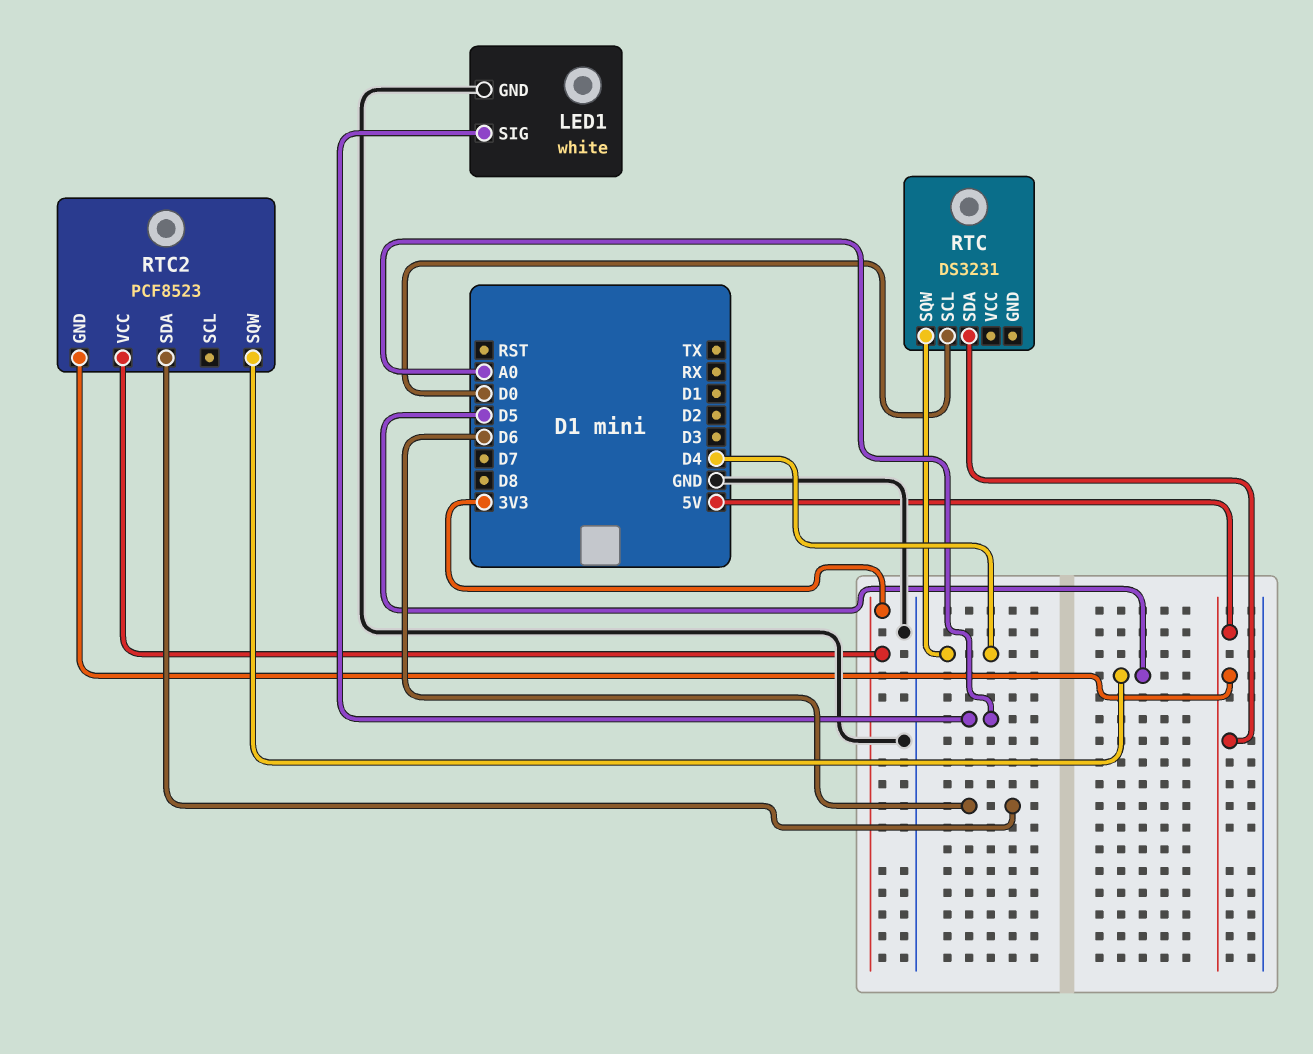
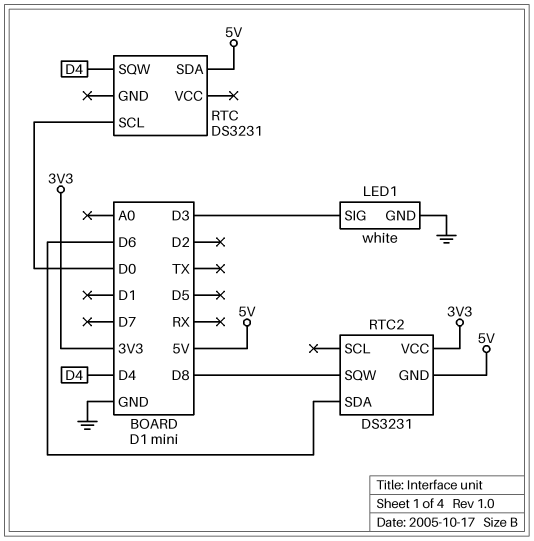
LED1 pin SIG: A0 -> D3
RTC2: PCF8523 -> DS3231
RTC2 pin SQW: D5 -> D8

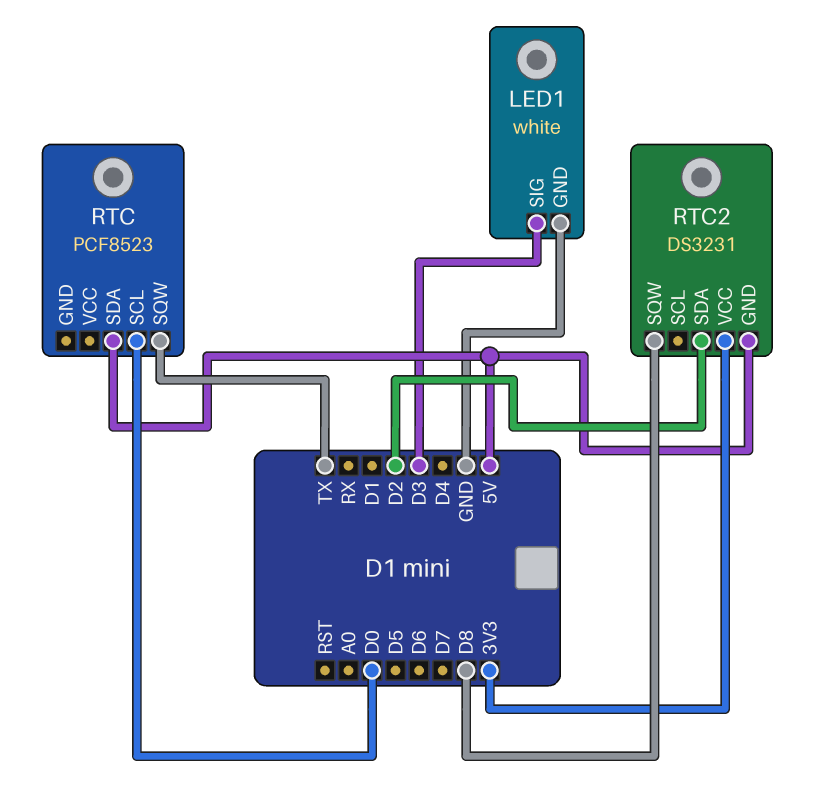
RTC: DS3231 -> PCF8523
RTC pin SQW: D4 -> TX
RTC2 pin SDA: D6 -> D2

